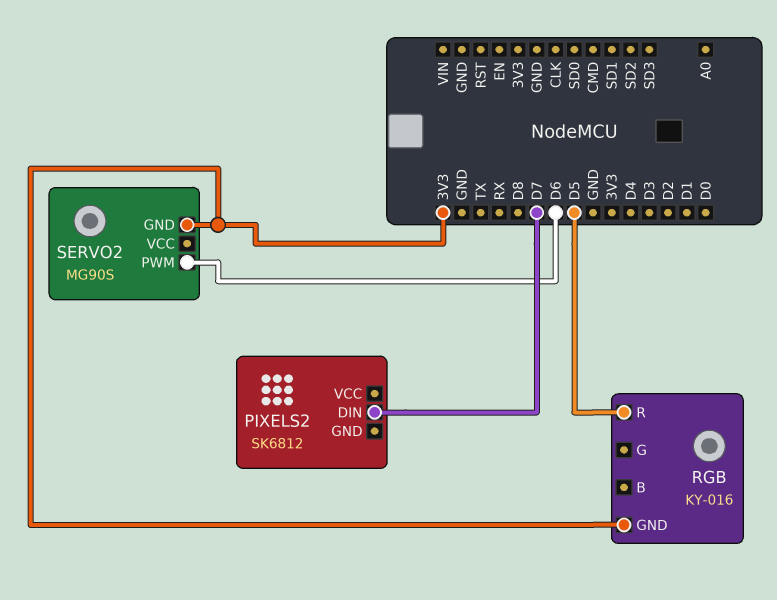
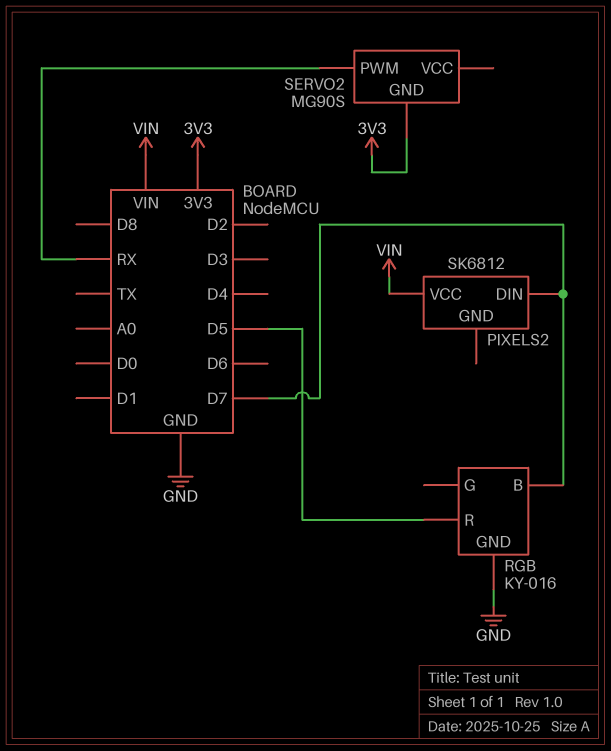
PIXELS2 pin VCC: none -> VIN
RGB pin B: none -> D7
RGB pin GND: 3V3 -> GND
SERVO2 pin PWM: D6 -> RX

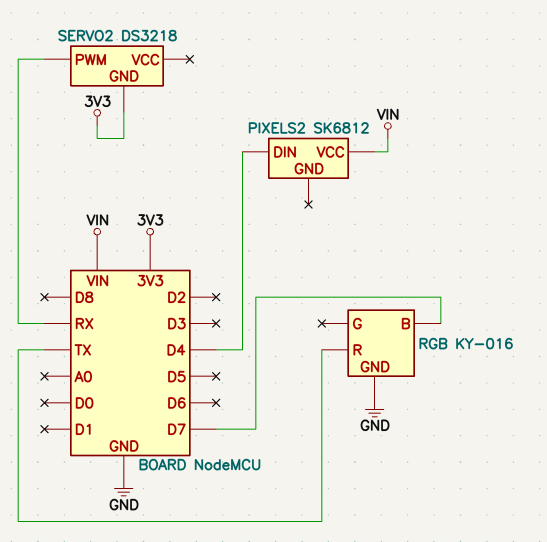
PIXELS2 pin DIN: D7 -> D4
RGB pin R: D5 -> TX
SERVO2: MG90S -> DS3218

